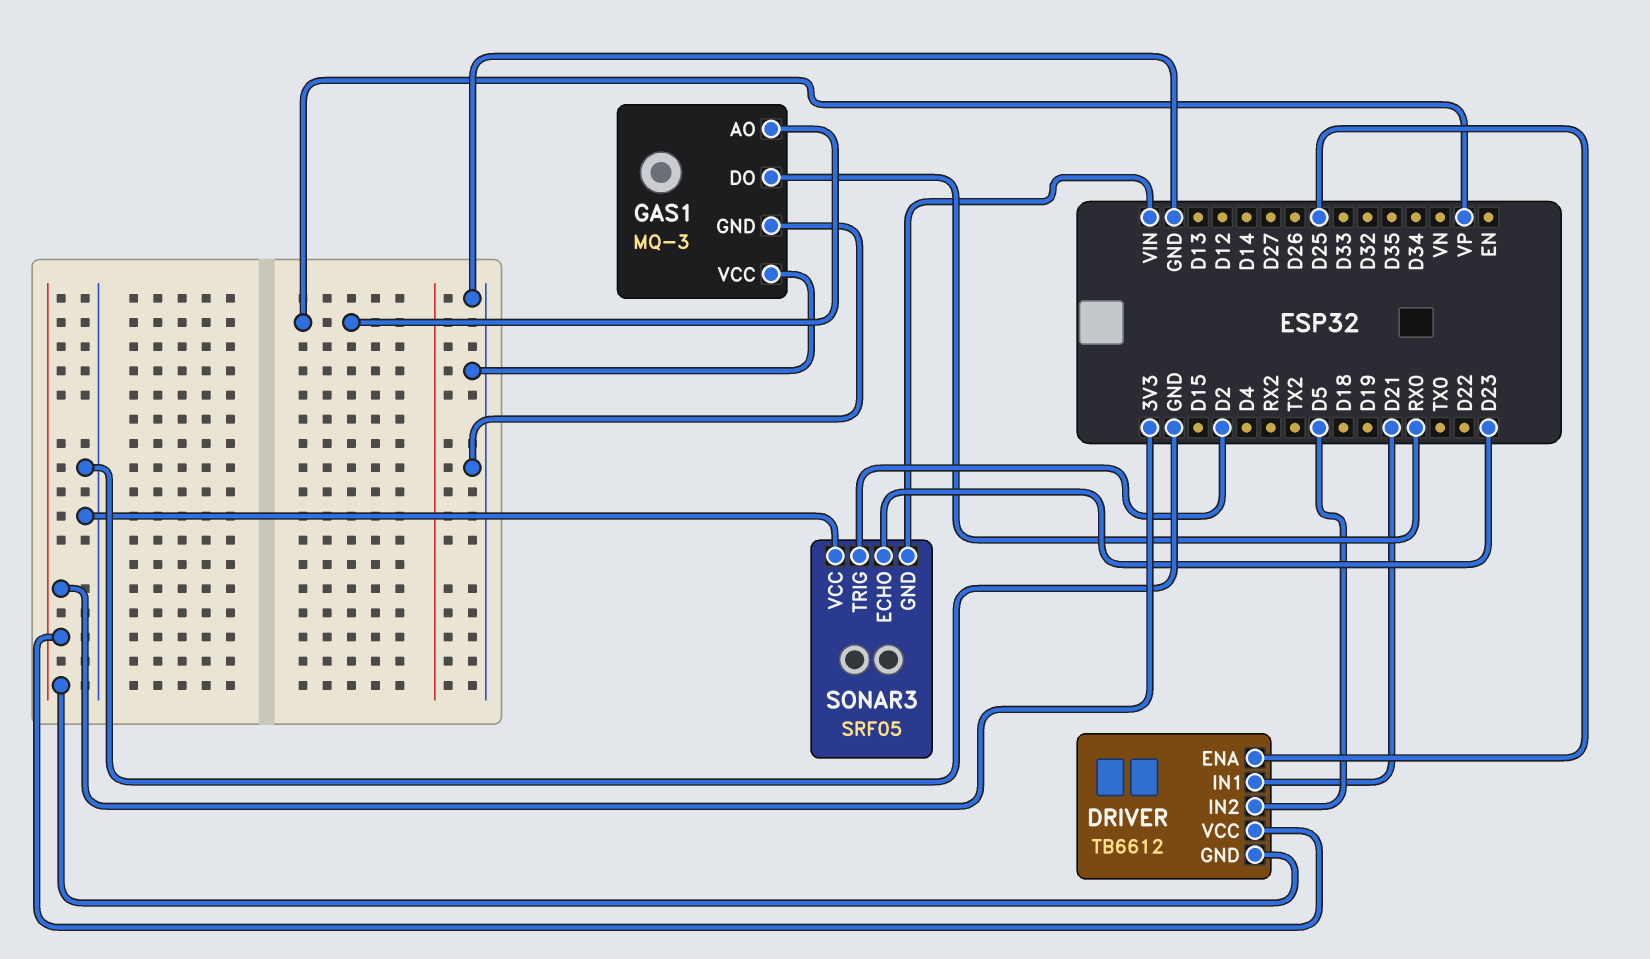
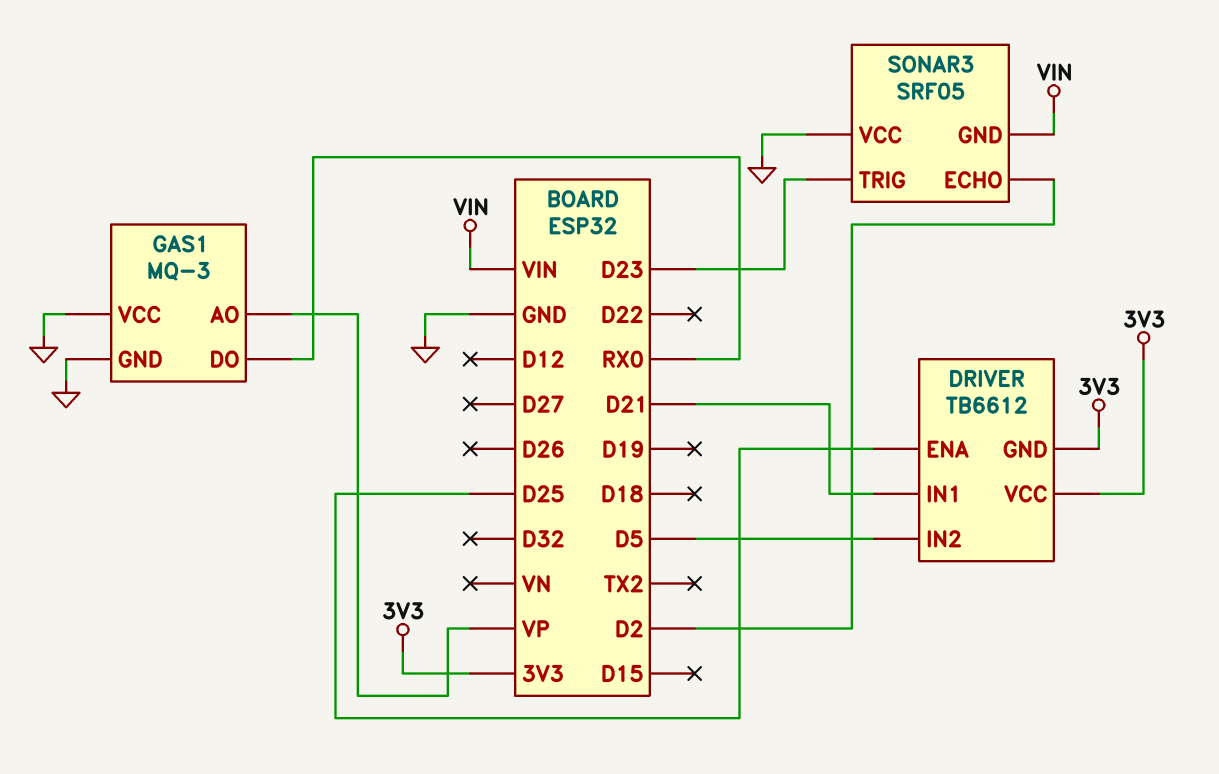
SONAR3 pin ECHO: D23 -> D2
SONAR3 pin TRIG: D2 -> D23

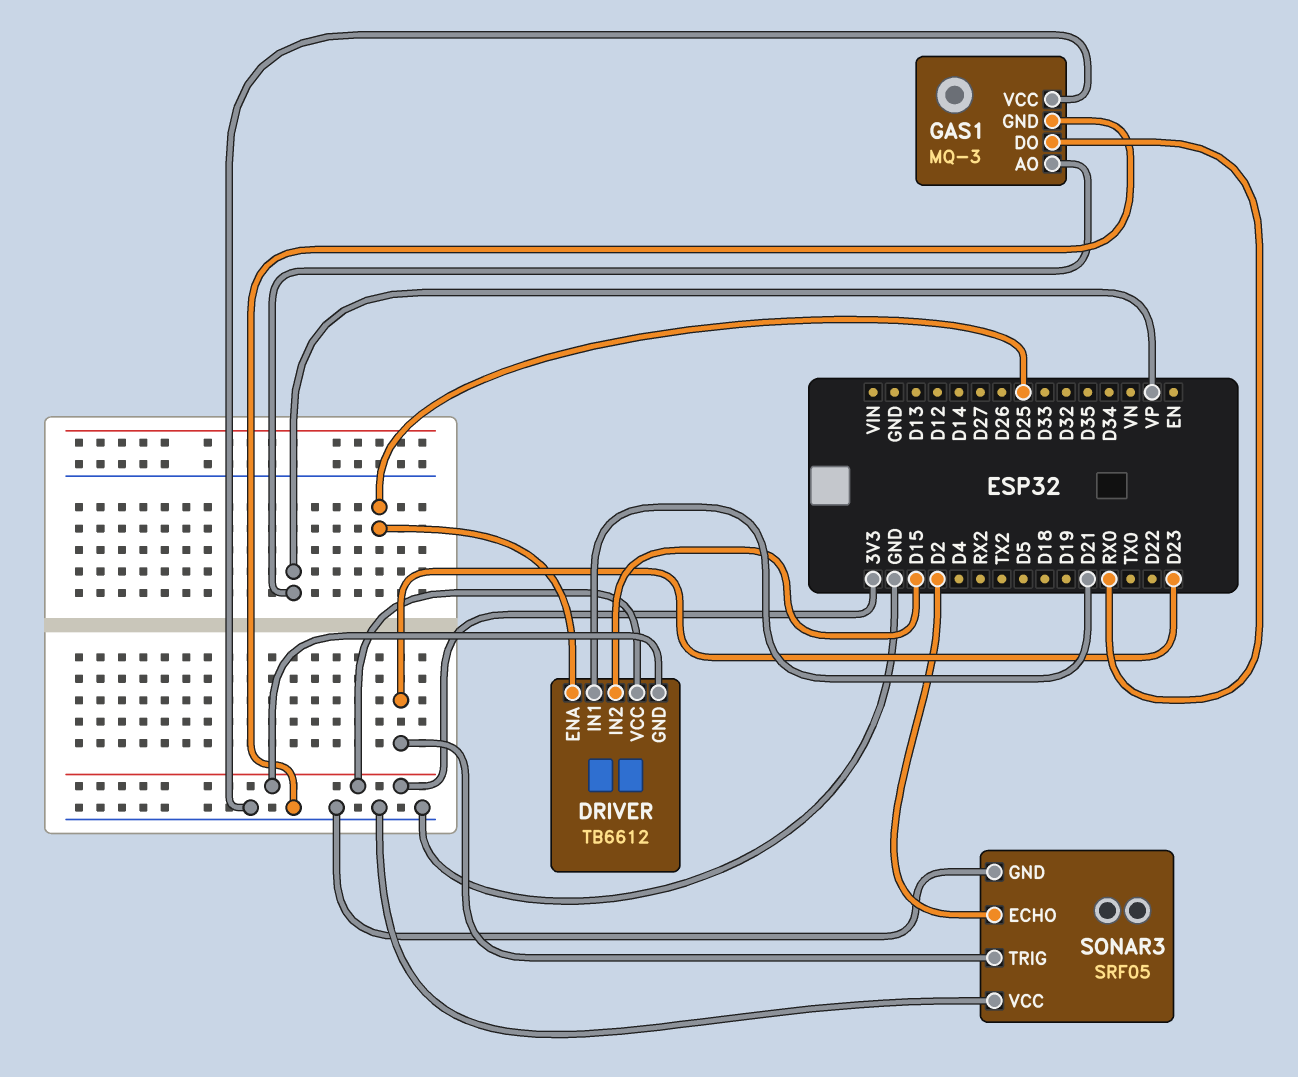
DRIVER pin IN2: D5 -> D15
SONAR3 pin GND: VIN -> GND

